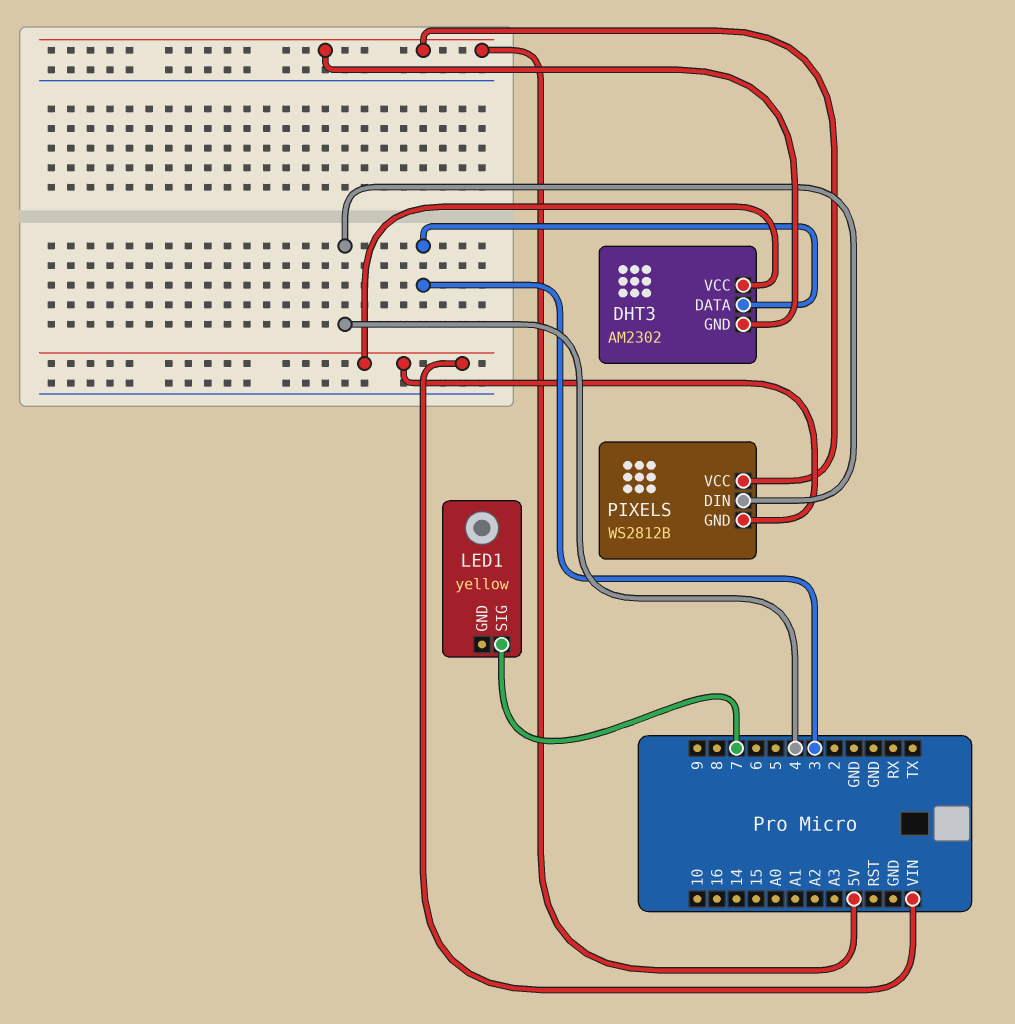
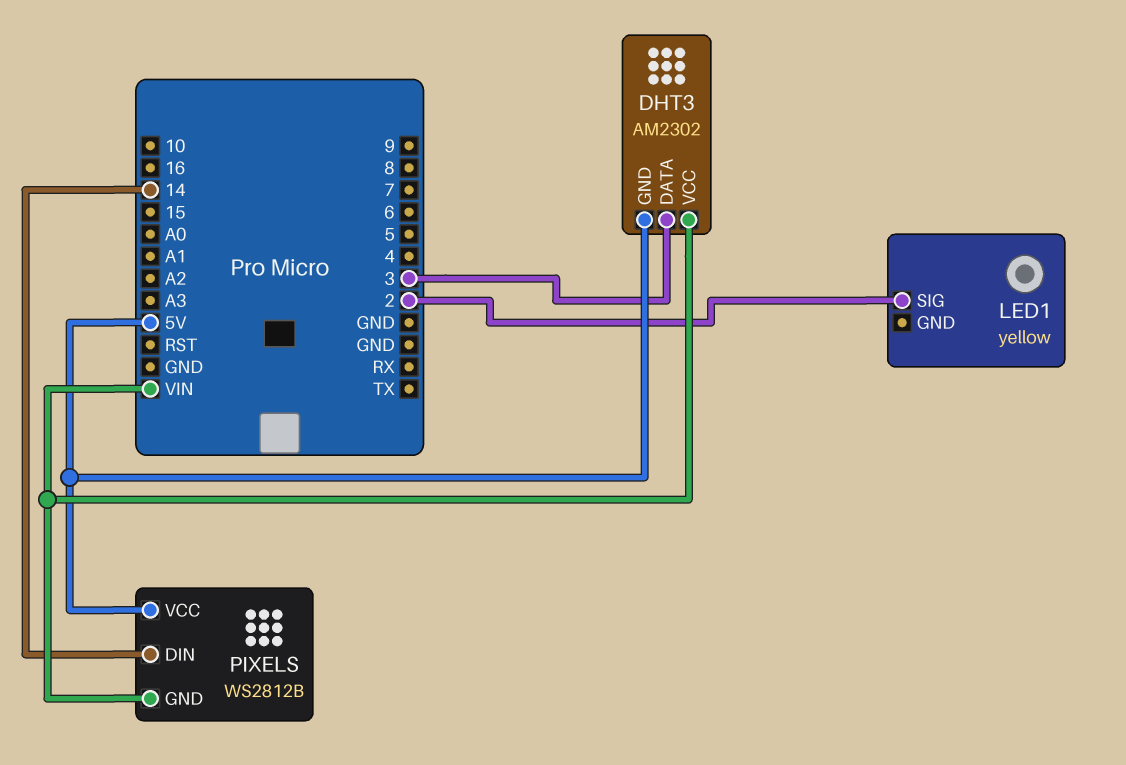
LED1 pin SIG: 7 -> 2
PIXELS pin DIN: 4 -> 14

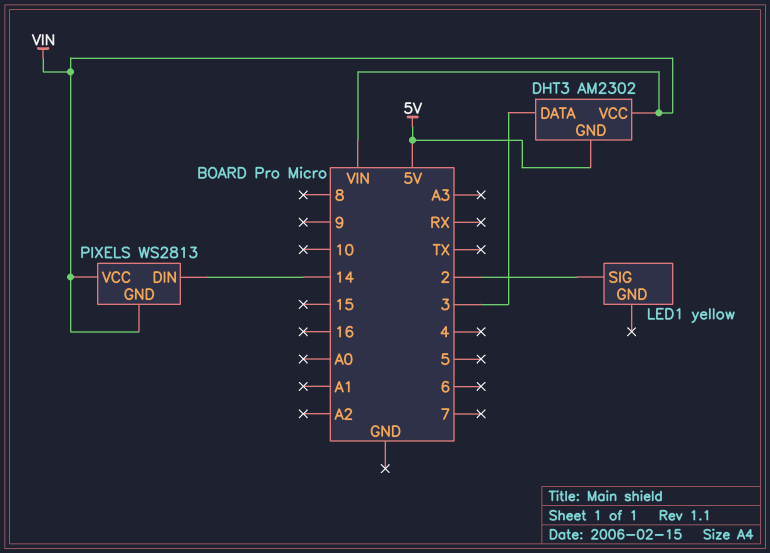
PIXELS: WS2812B -> WS2813
PIXELS pin VCC: 5V -> VIN

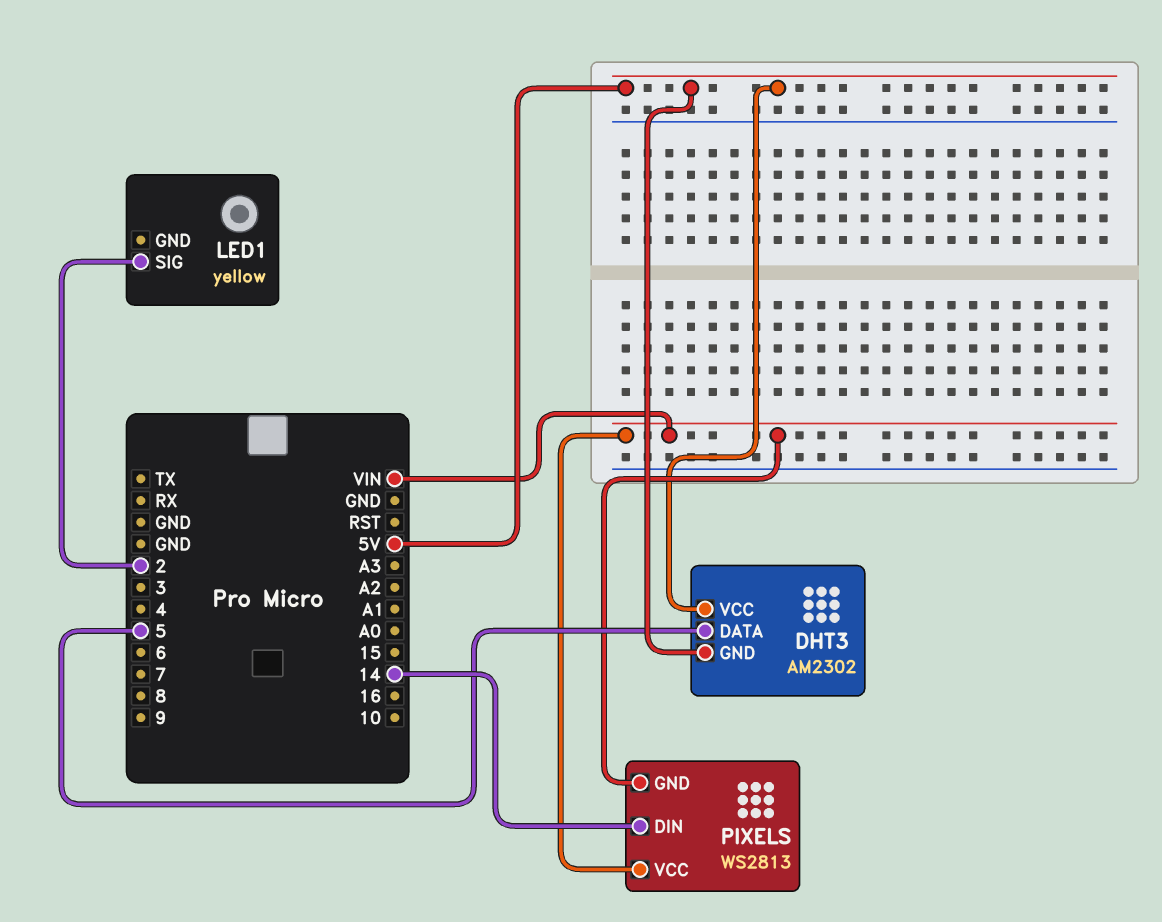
DHT3 pin DATA: 3 -> 5
DHT3 pin VCC: VIN -> 5V

